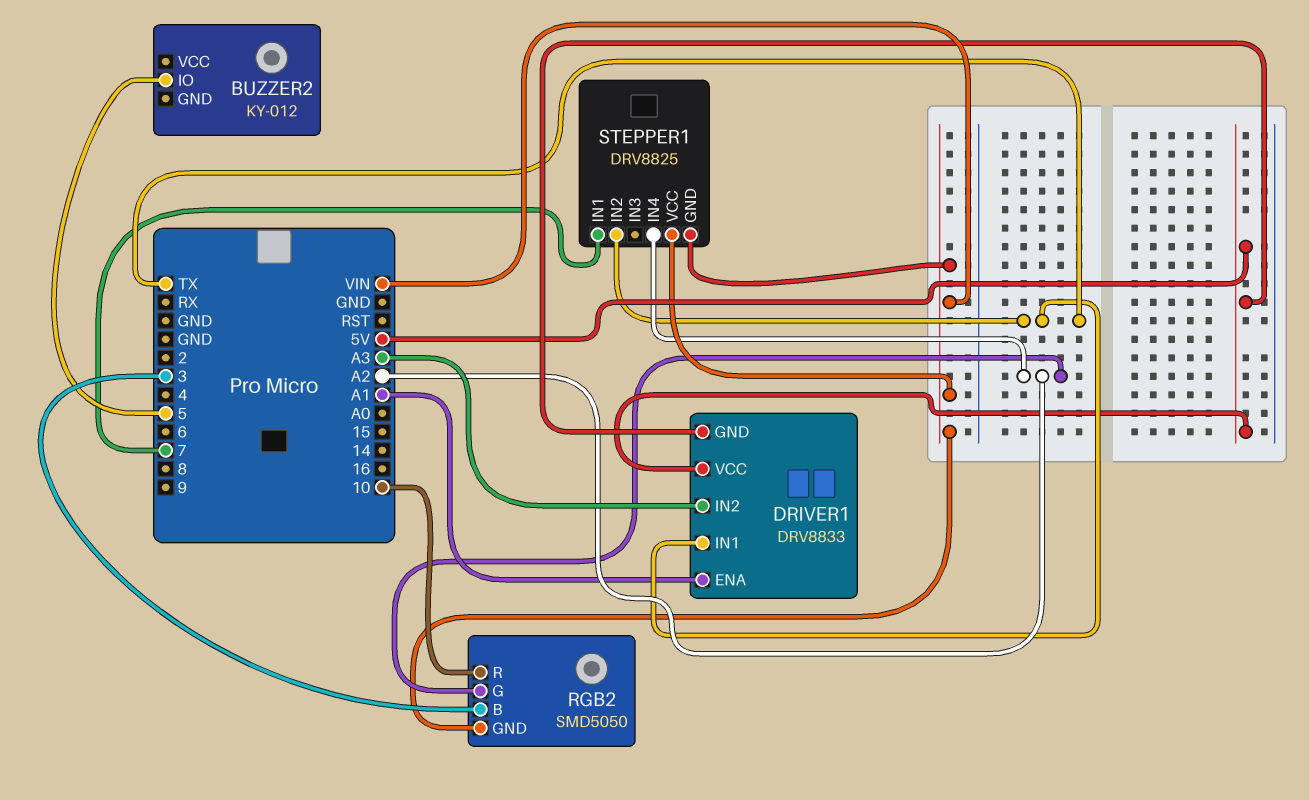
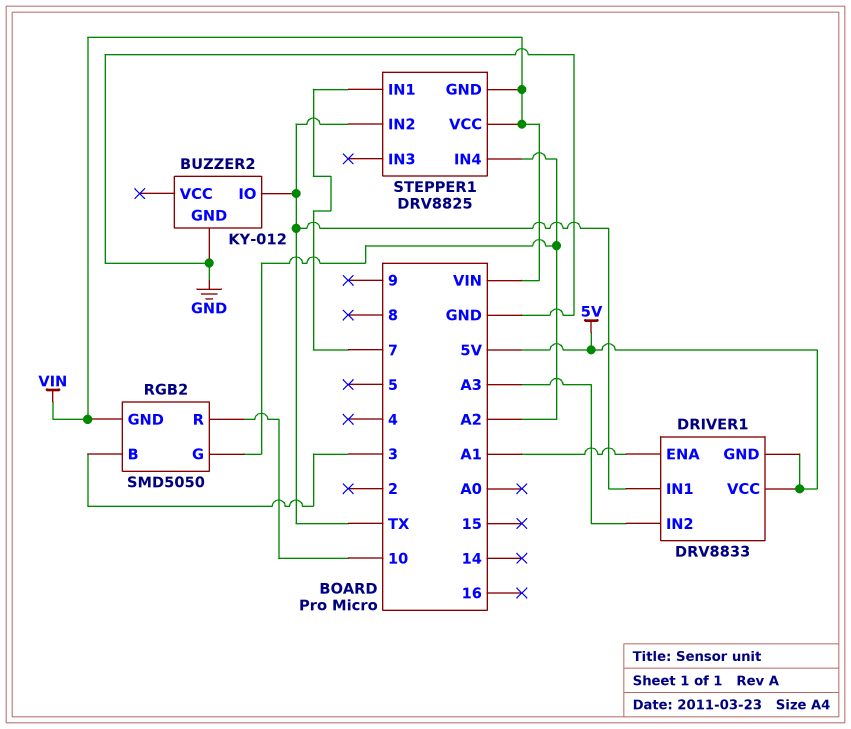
BUZZER2 pin GND: none -> GND
BUZZER2 pin IO: 5 -> TX

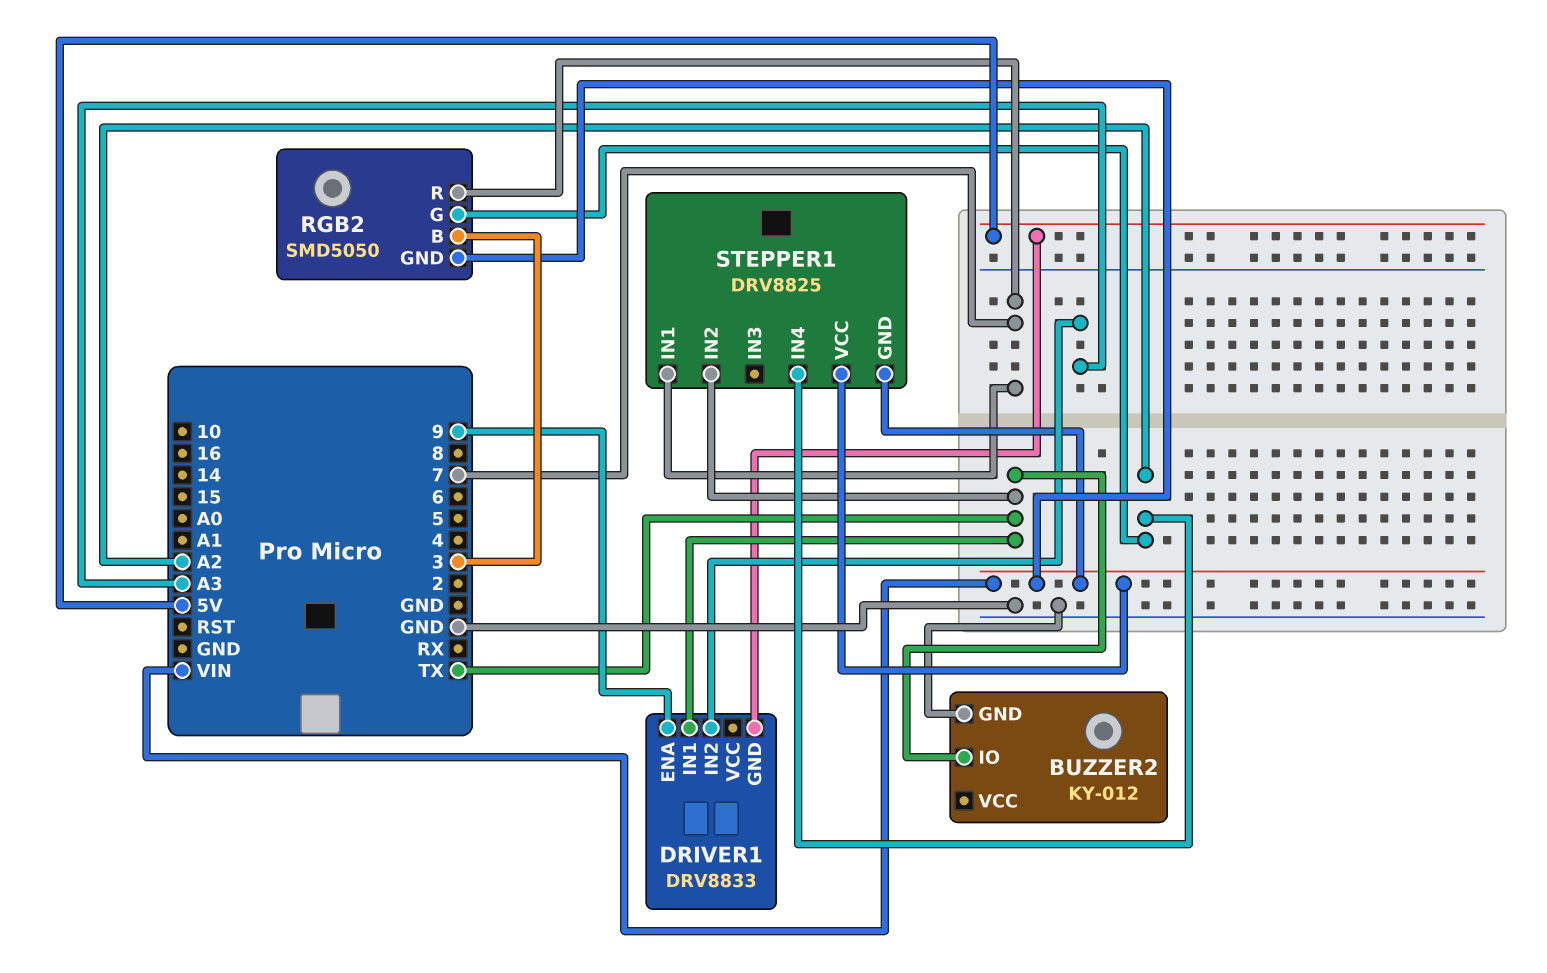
DRIVER1 pin ENA: A1 -> 9
DRIVER1 pin VCC: 5V -> none
RGB2 pin R: 10 -> 7

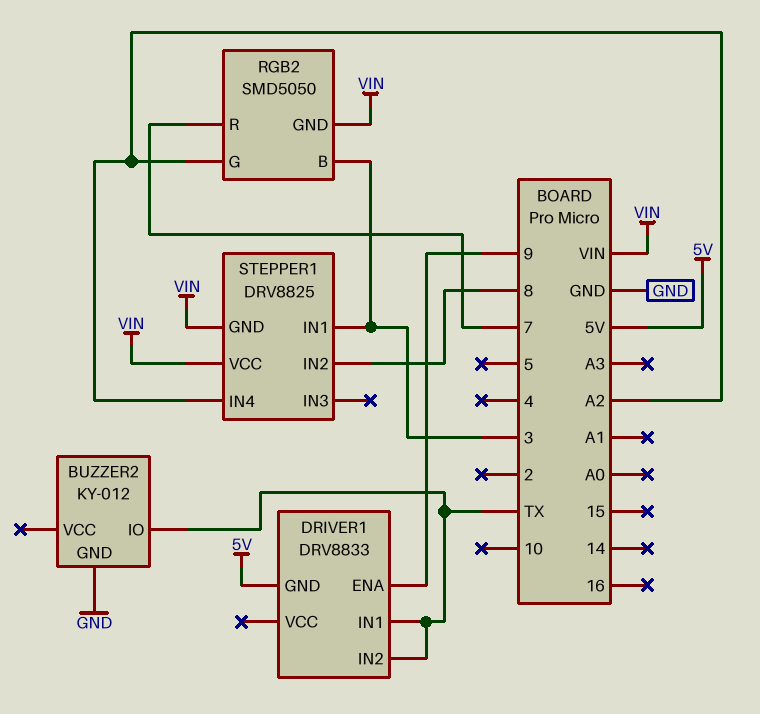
DRIVER1 pin IN2: A3 -> TX
STEPPER1 pin IN1: 7 -> 3
STEPPER1 pin IN2: TX -> 8

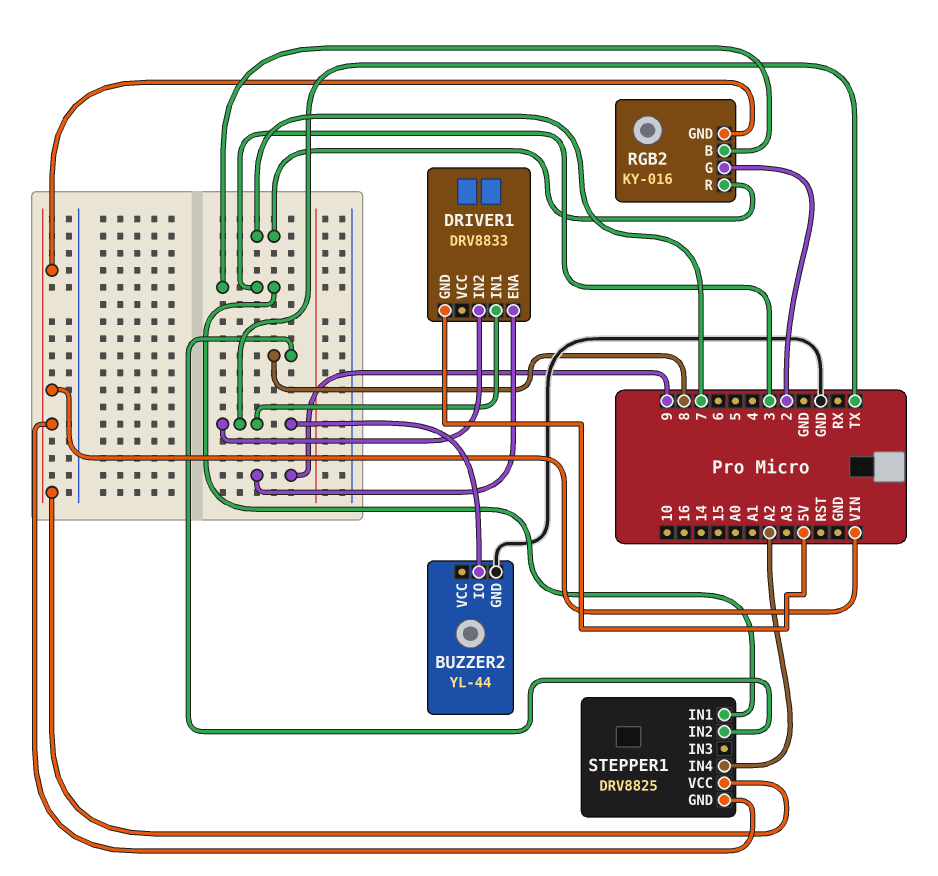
BUZZER2: KY-012 -> YL-44
RGB2: SMD5050 -> KY-016
RGB2 pin G: A2 -> 2

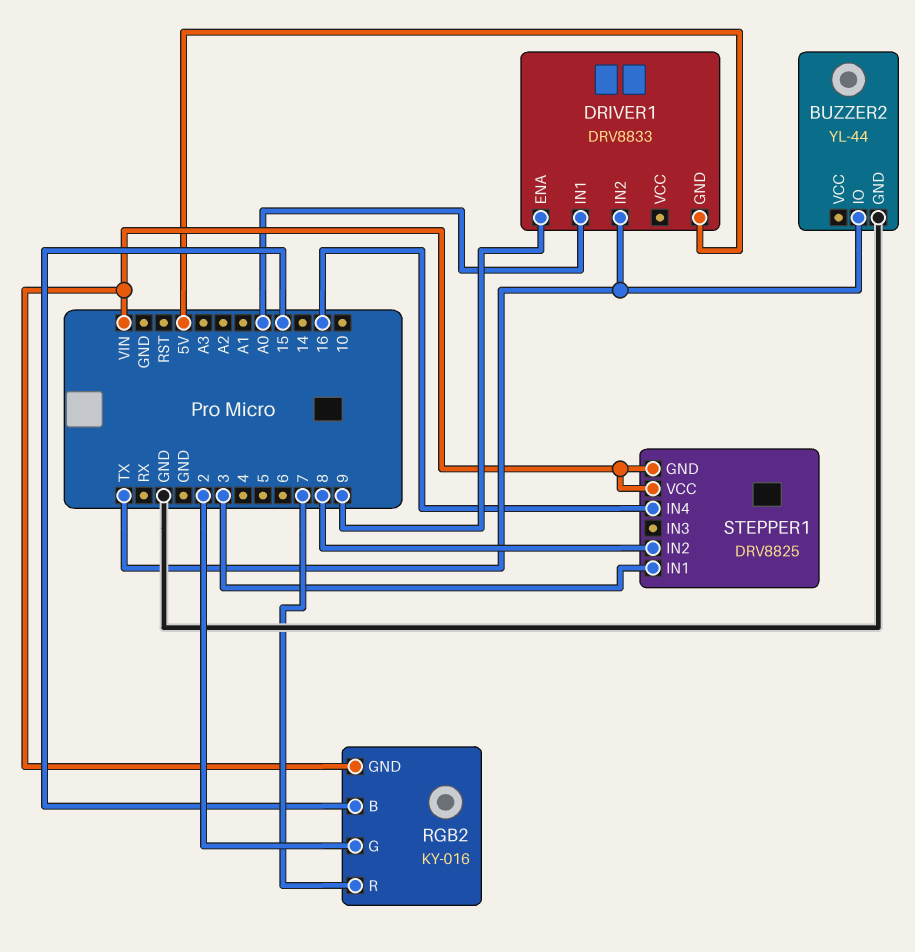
DRIVER1 pin IN1: TX -> A0
RGB2 pin B: 3 -> 15
STEPPER1 pin IN4: A2 -> 16

